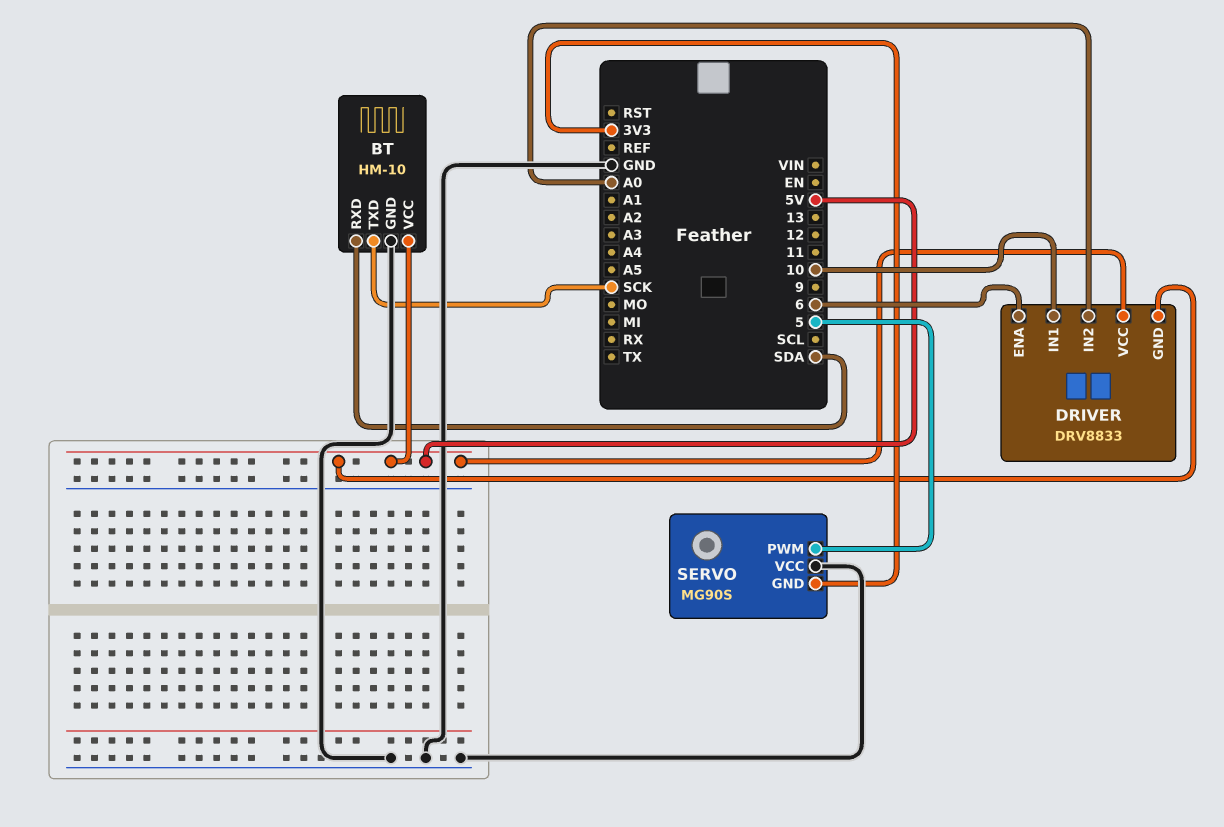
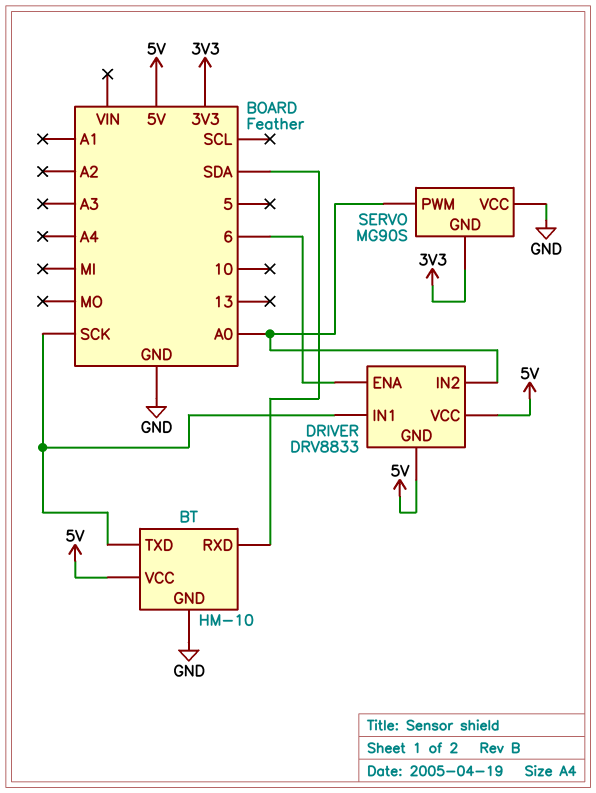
DRIVER pin IN1: 10 -> SCK
SERVO pin PWM: 5 -> A0

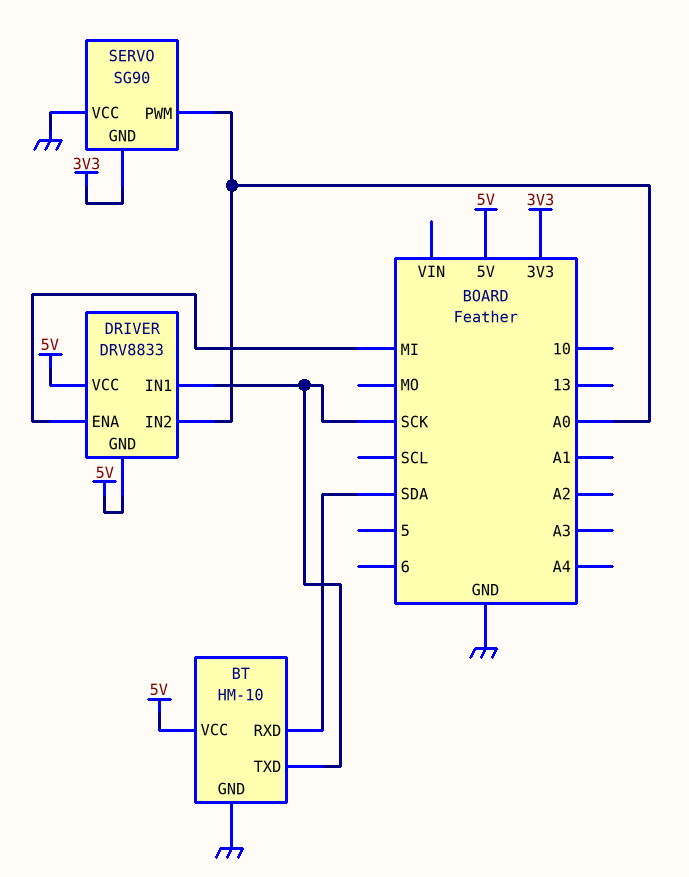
DRIVER pin ENA: 6 -> MI
SERVO: MG90S -> SG90

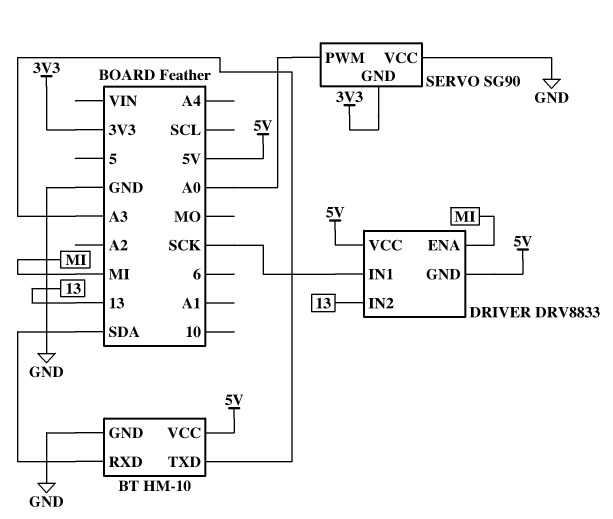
BT pin TXD: SCK -> A3
DRIVER pin IN2: A0 -> 13

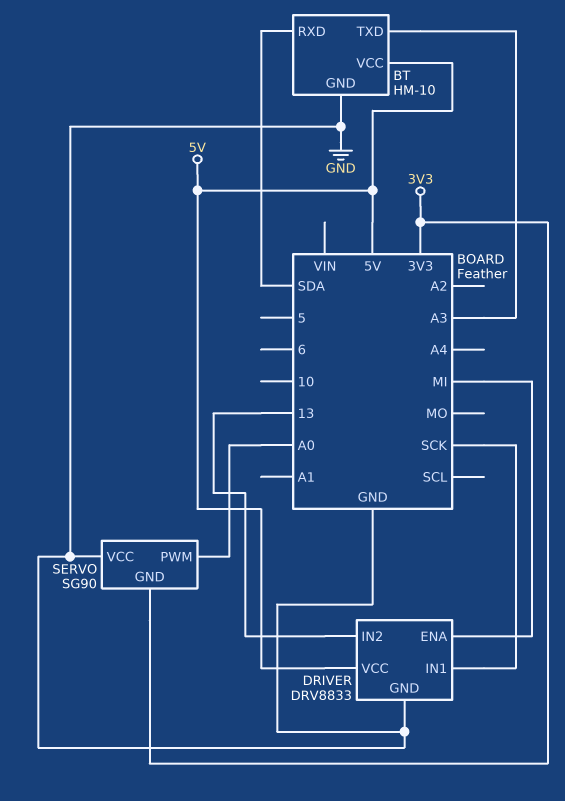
DRIVER pin GND: 5V -> GND

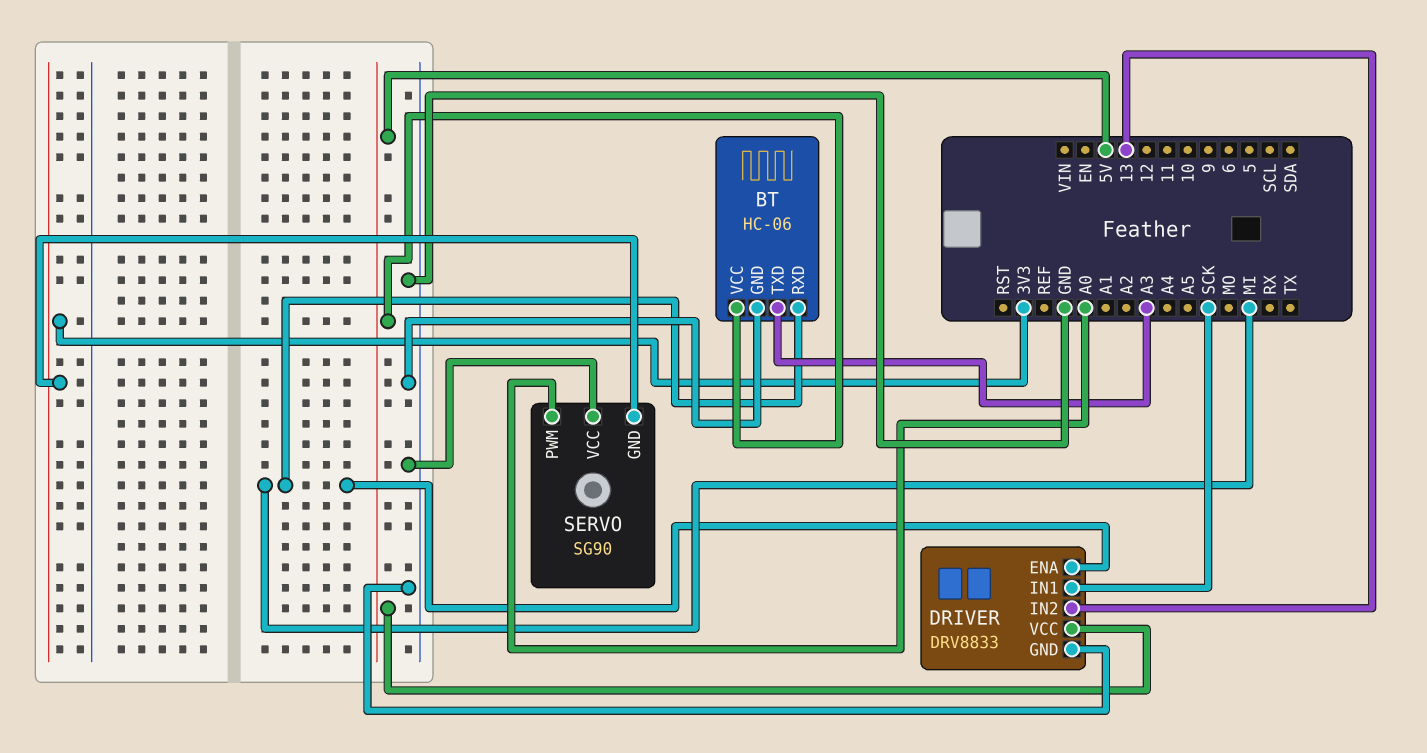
BT: HM-10 -> HC-06
BT pin RXD: SDA -> MI

